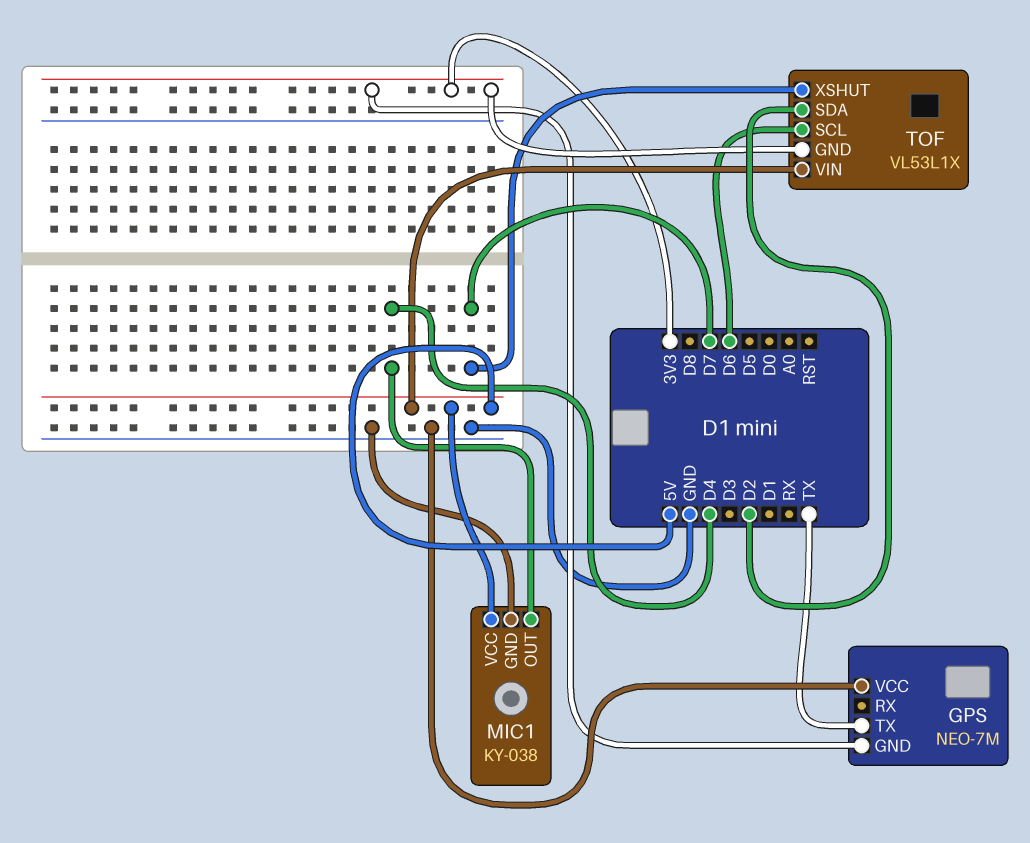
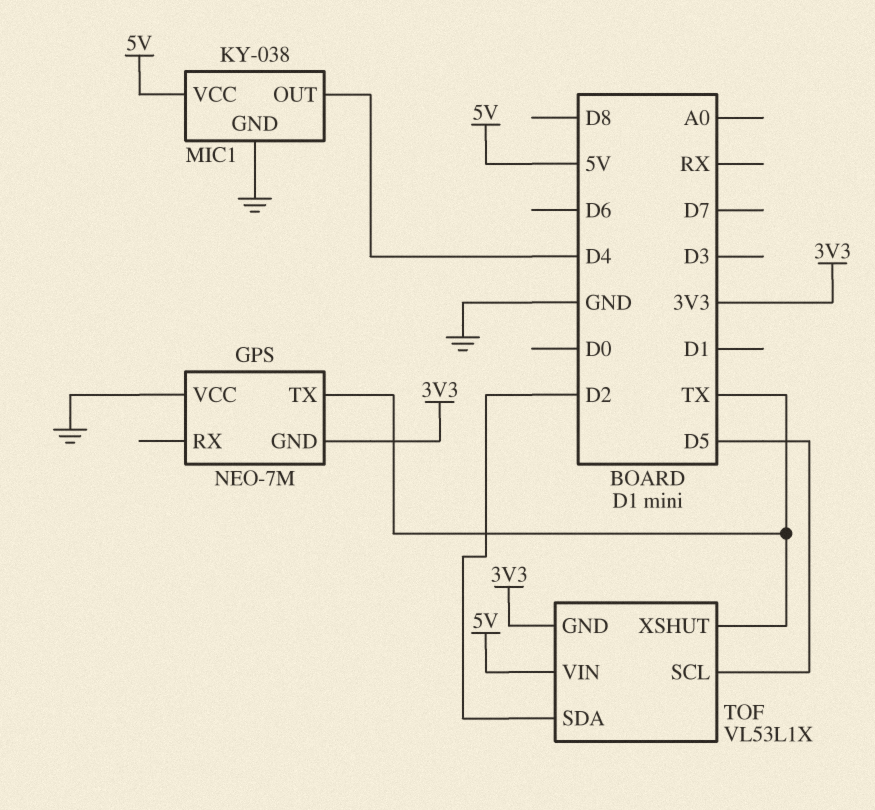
TOF pin SCL: D6 -> D5
TOF pin XSHUT: D7 -> TX

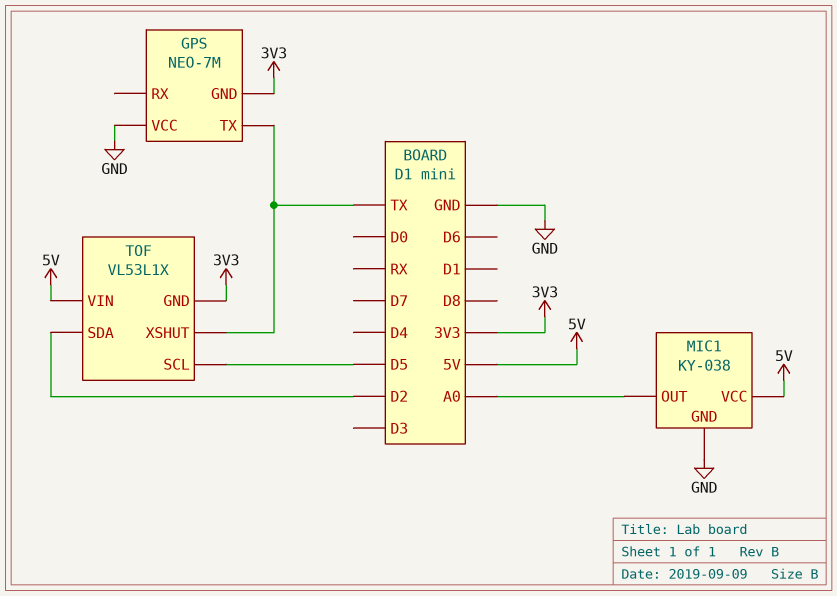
MIC1 pin OUT: D4 -> A0

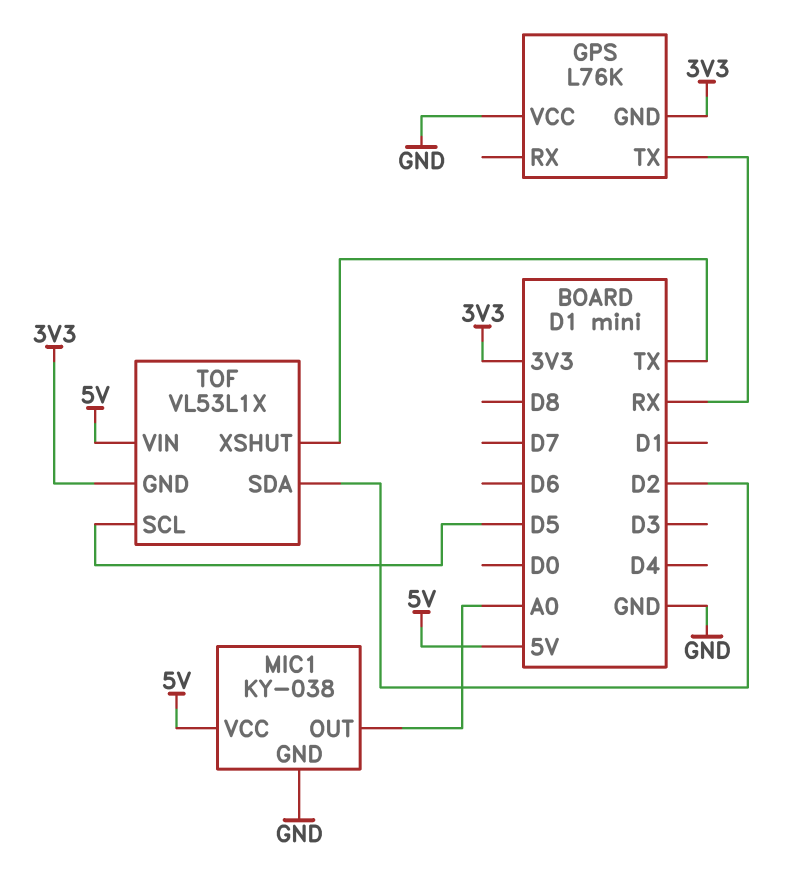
GPS: NEO-7M -> L76K
GPS pin TX: TX -> RX

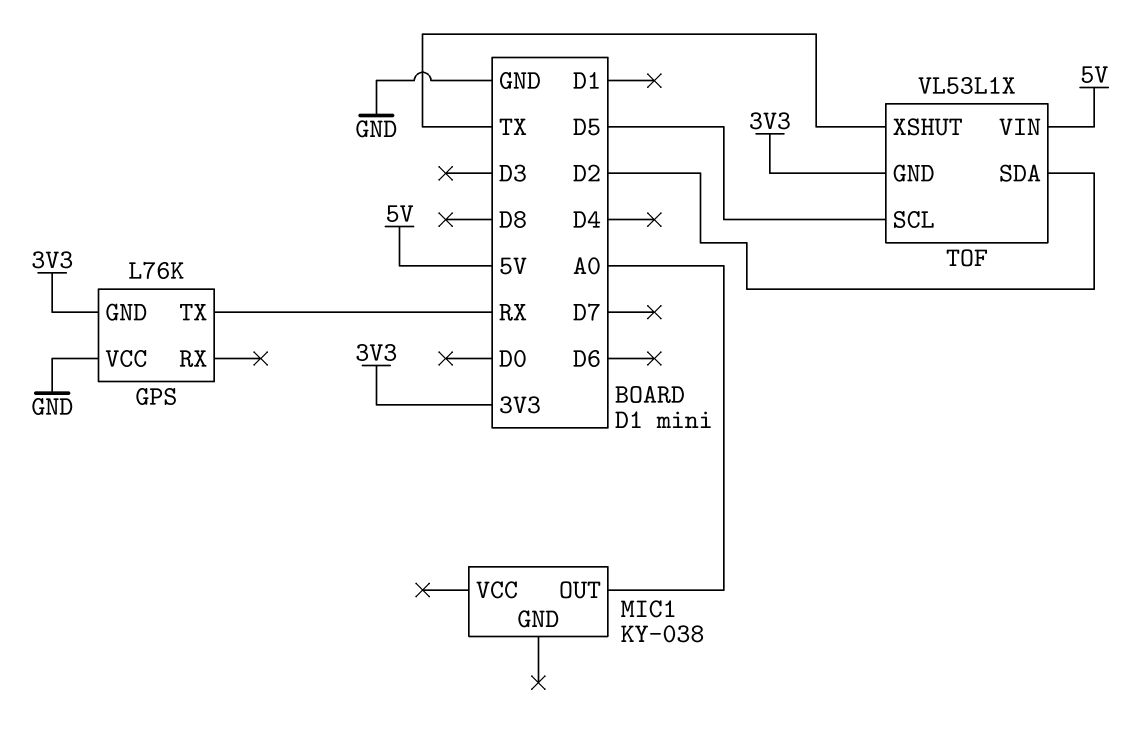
MIC1 pin GND: GND -> none
MIC1 pin VCC: 5V -> none

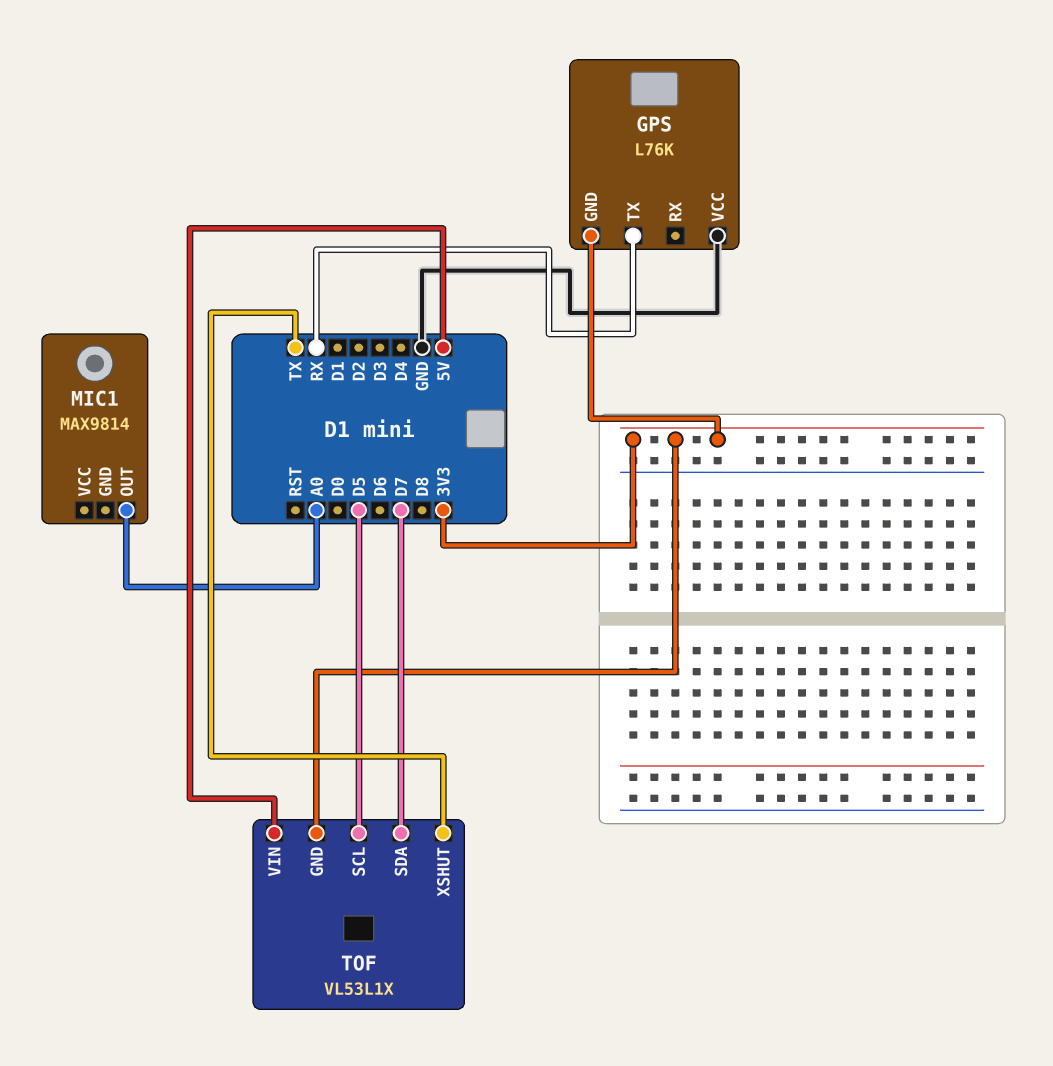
MIC1: KY-038 -> MAX9814
TOF pin SDA: D2 -> D7

